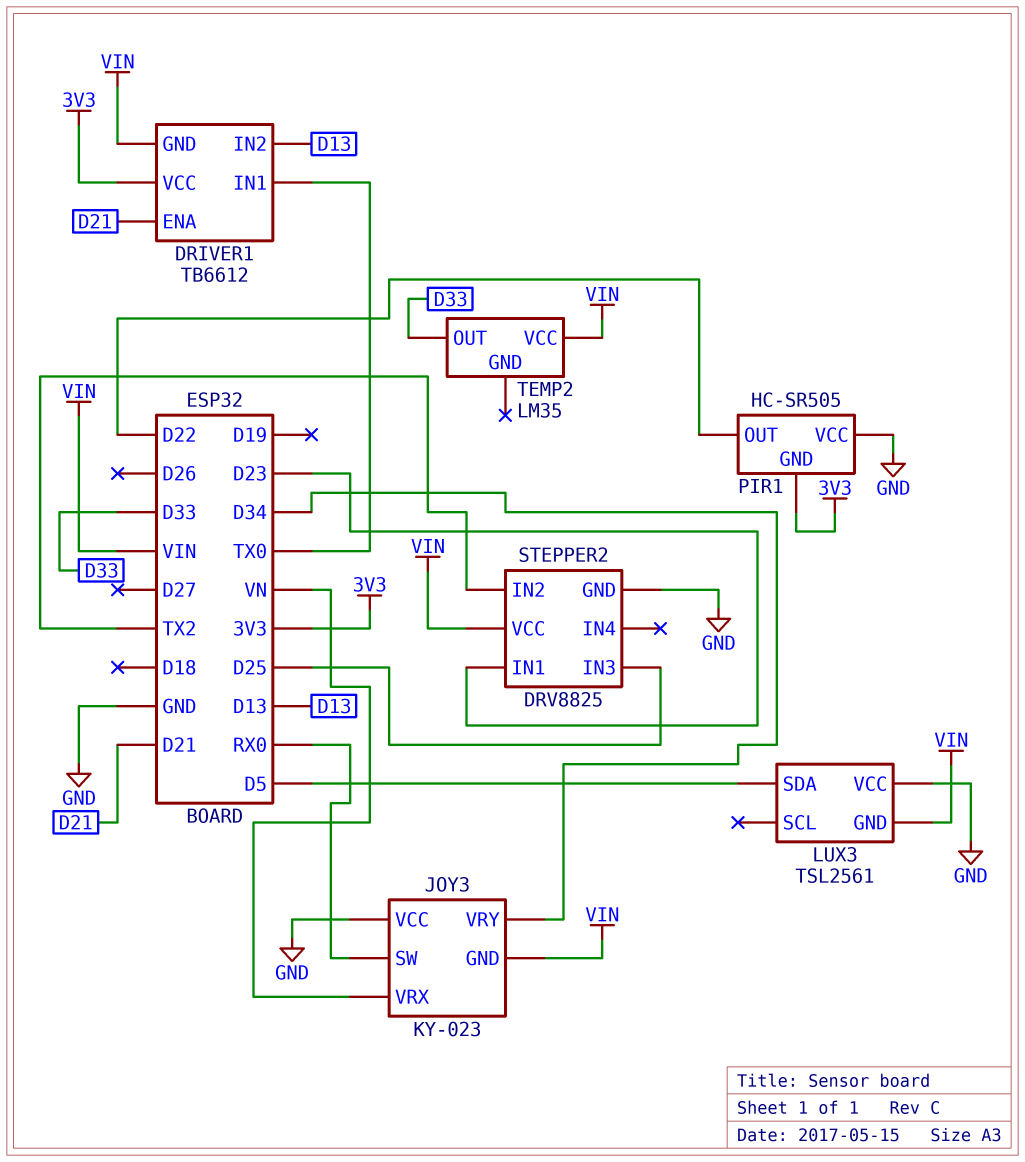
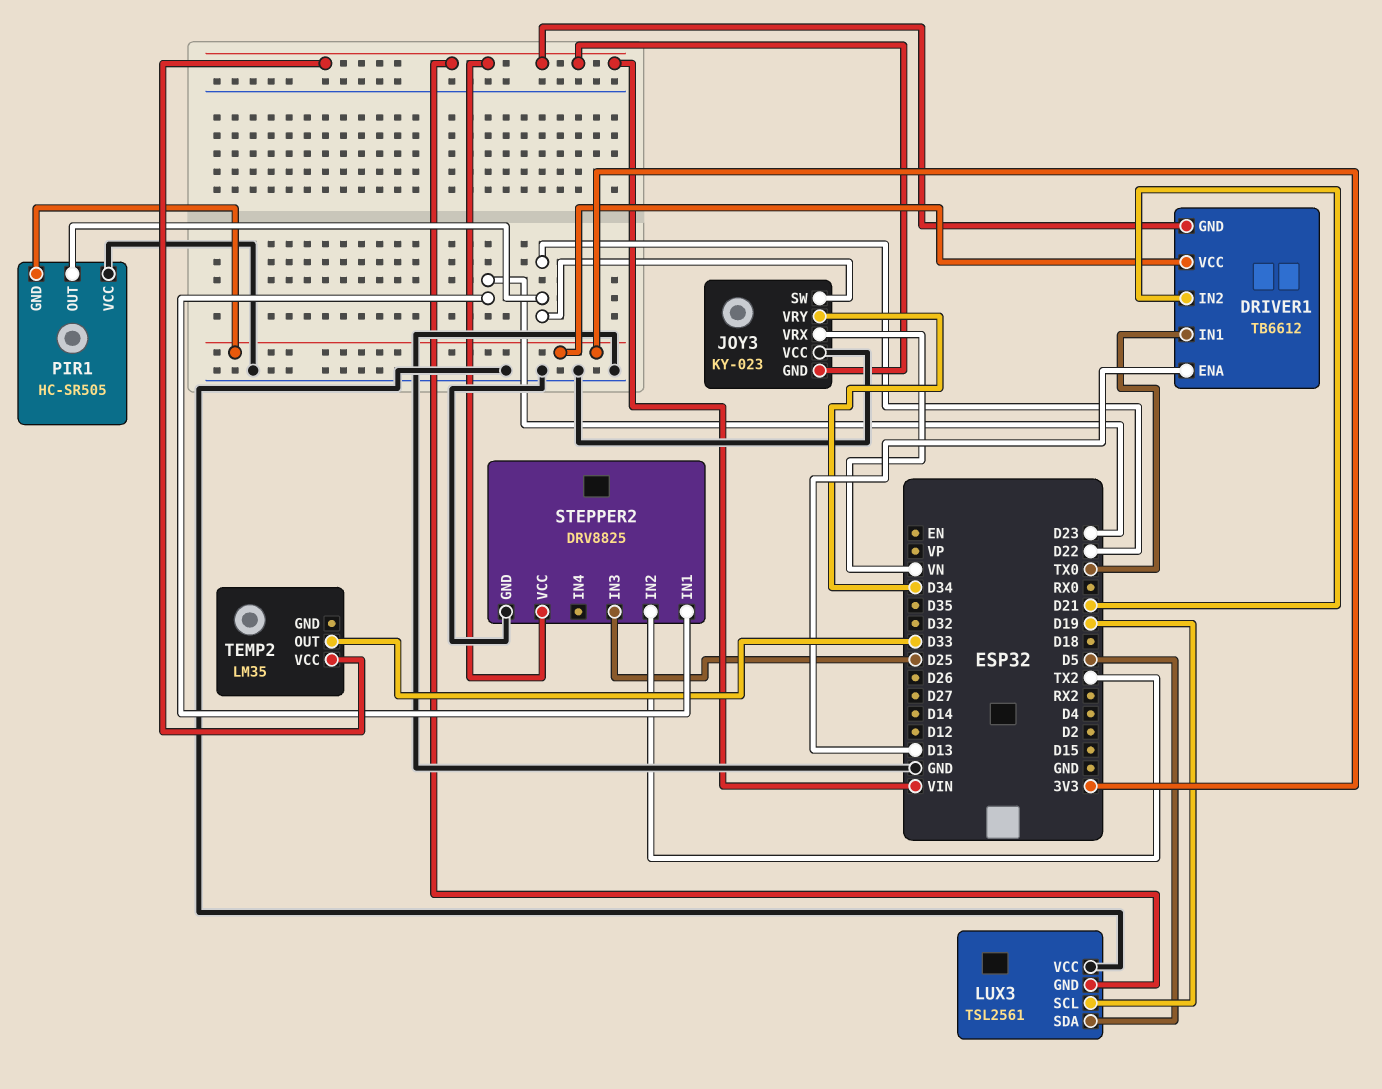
DRIVER1 pin ENA: D21 -> D13
DRIVER1 pin IN2: D13 -> D21
JOY3 pin SW: RX0 -> D22
LUX3 pin SCL: none -> D19

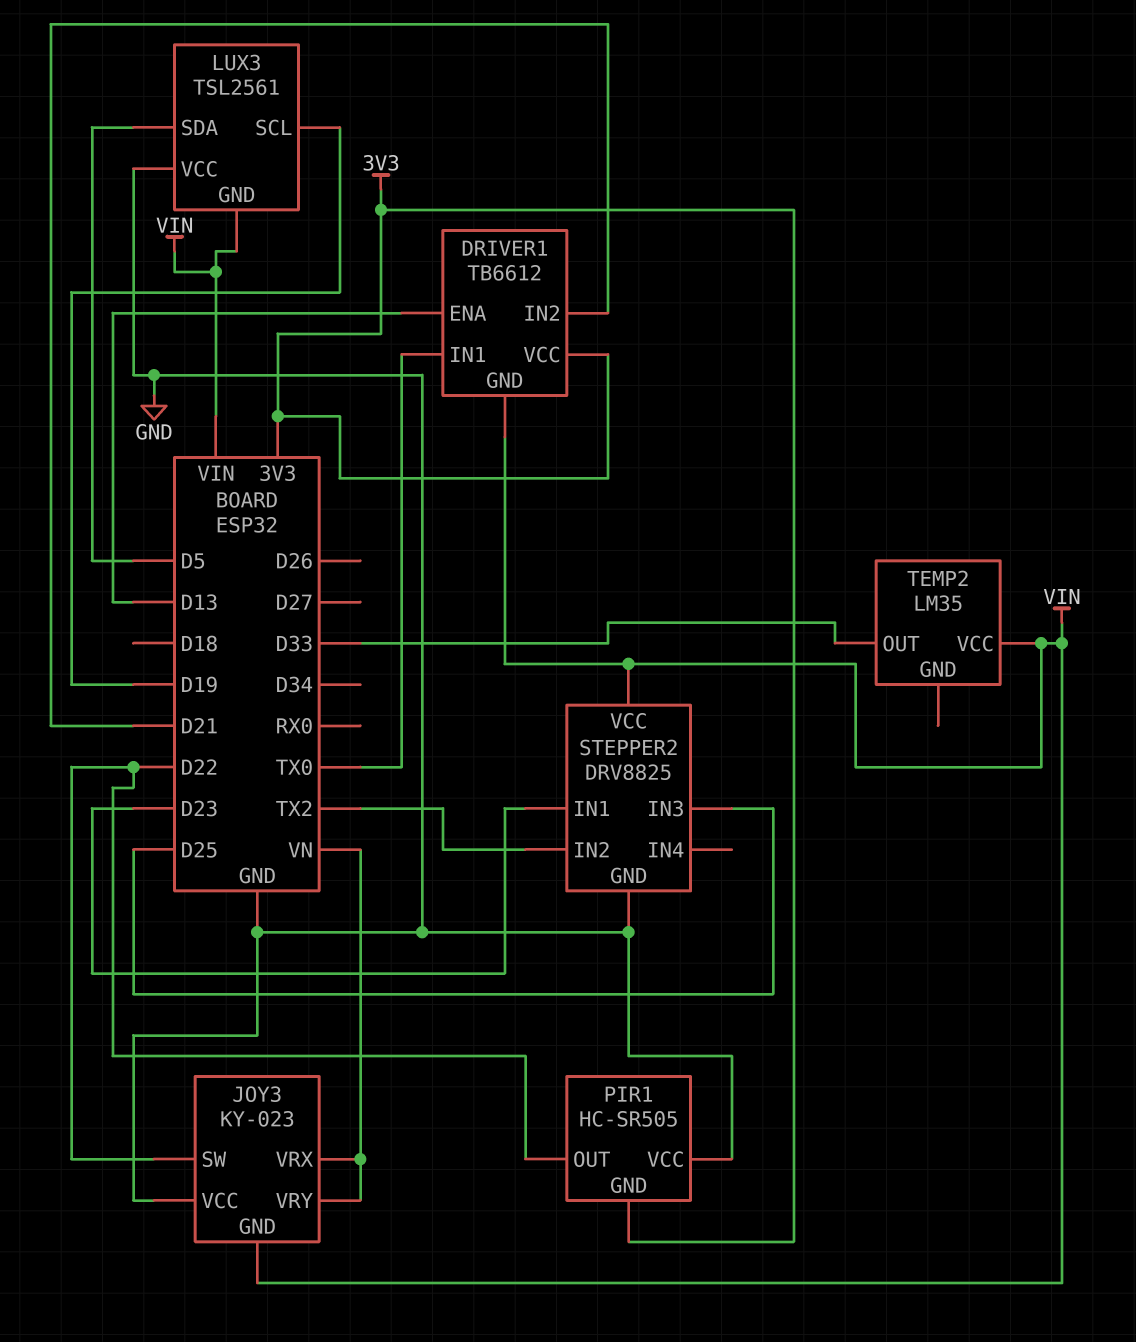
JOY3 pin VRY: D34 -> VN

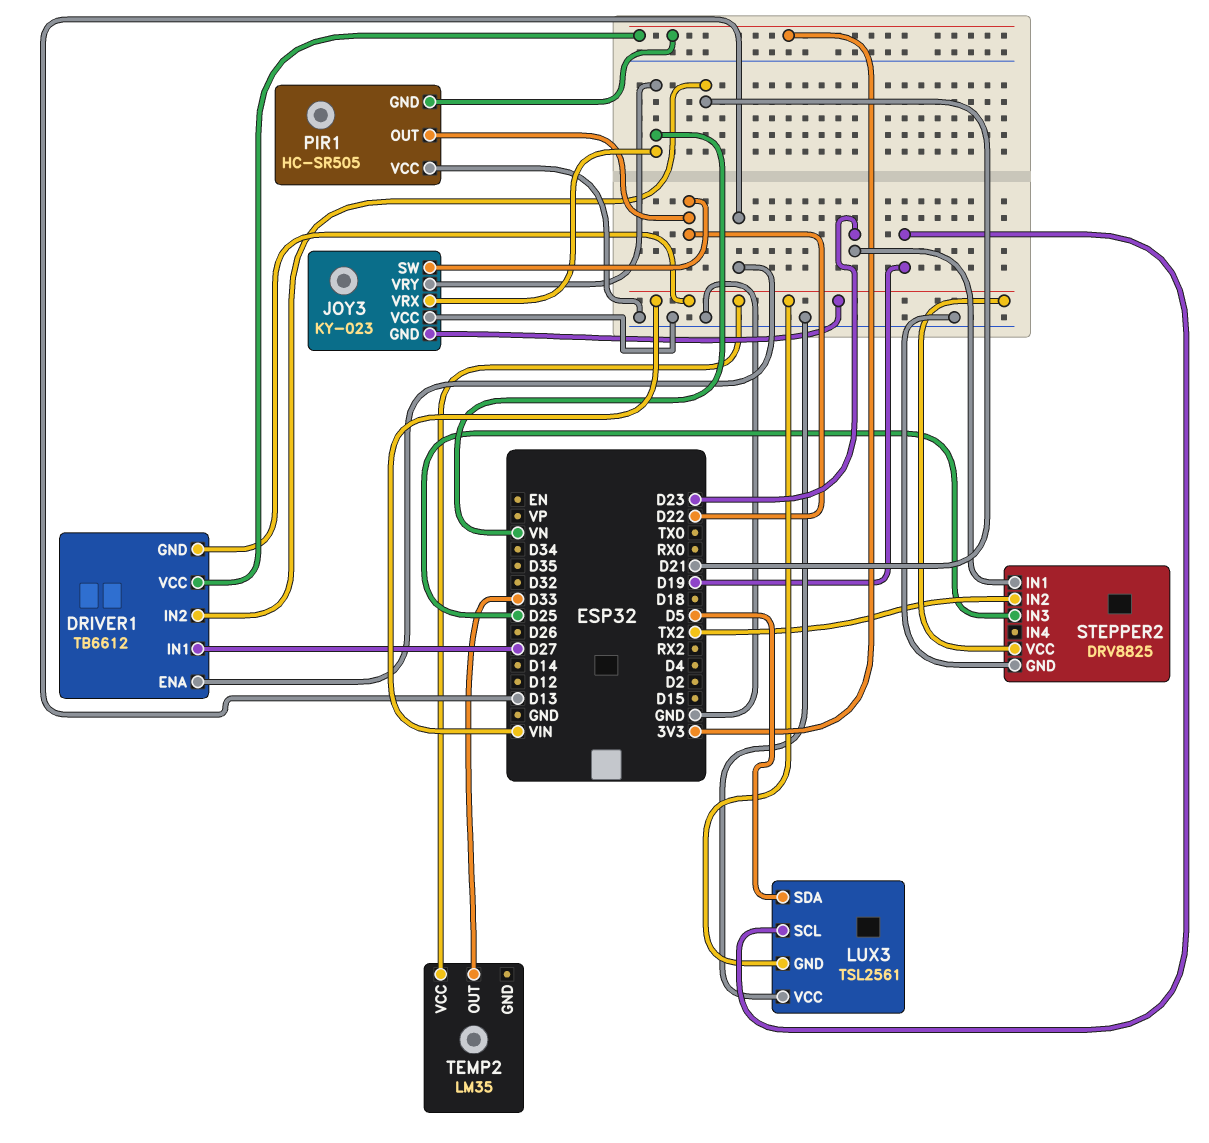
DRIVER1 pin IN1: TX0 -> D27

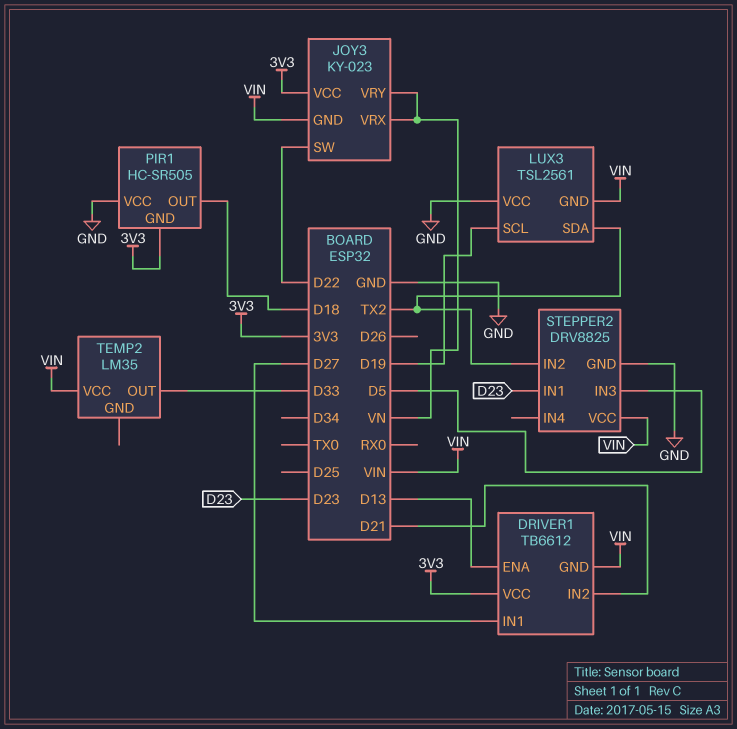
JOY3 pin VCC: GND -> 3V3
LUX3 pin SDA: D5 -> TX2
PIR1 pin OUT: D22 -> D18
STEPPER2 pin IN3: D25 -> D5

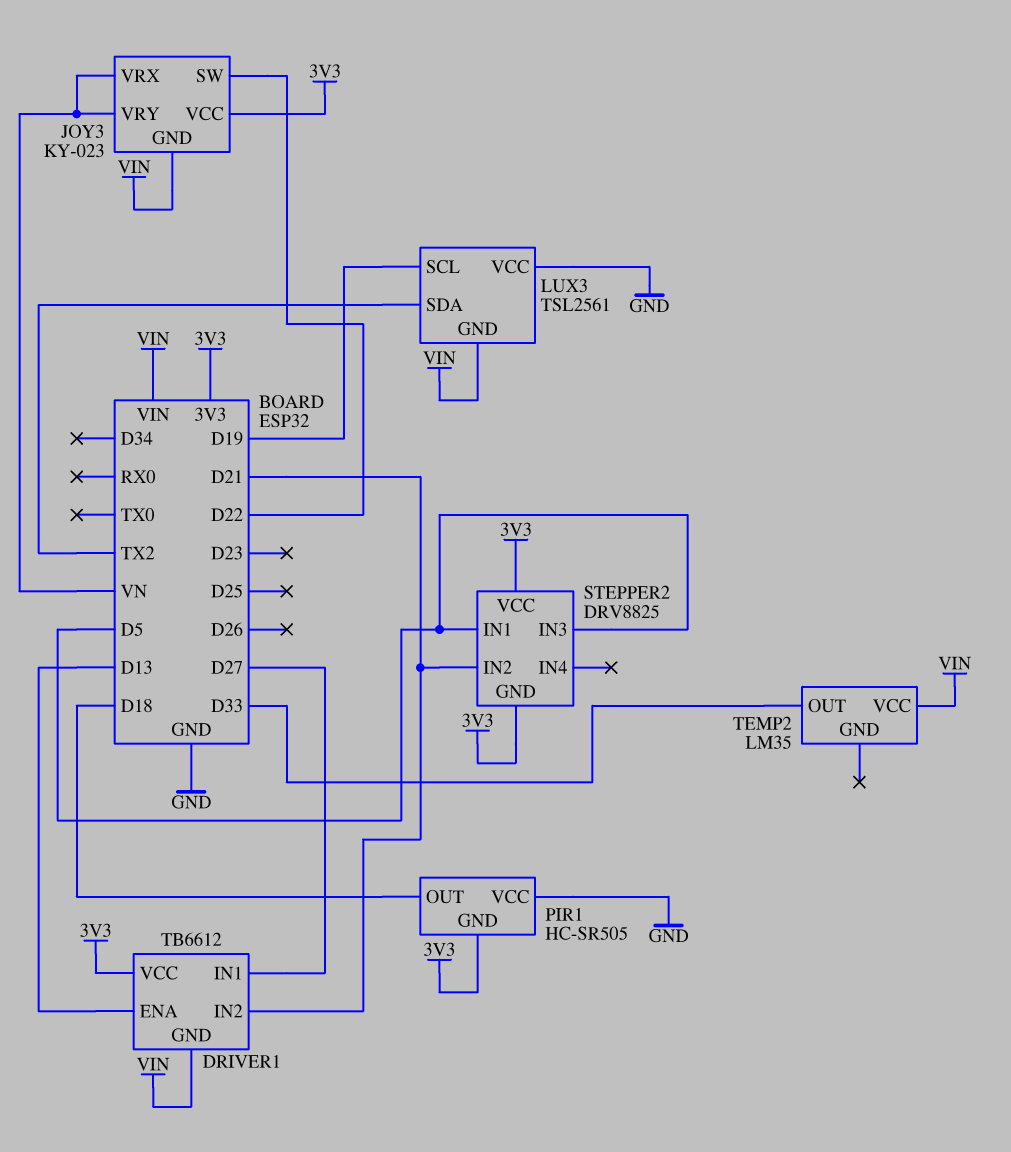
STEPPER2 pin GND: GND -> 3V3
STEPPER2 pin IN1: D23 -> D5
STEPPER2 pin IN2: TX2 -> D21
STEPPER2 pin VCC: VIN -> 3V3

